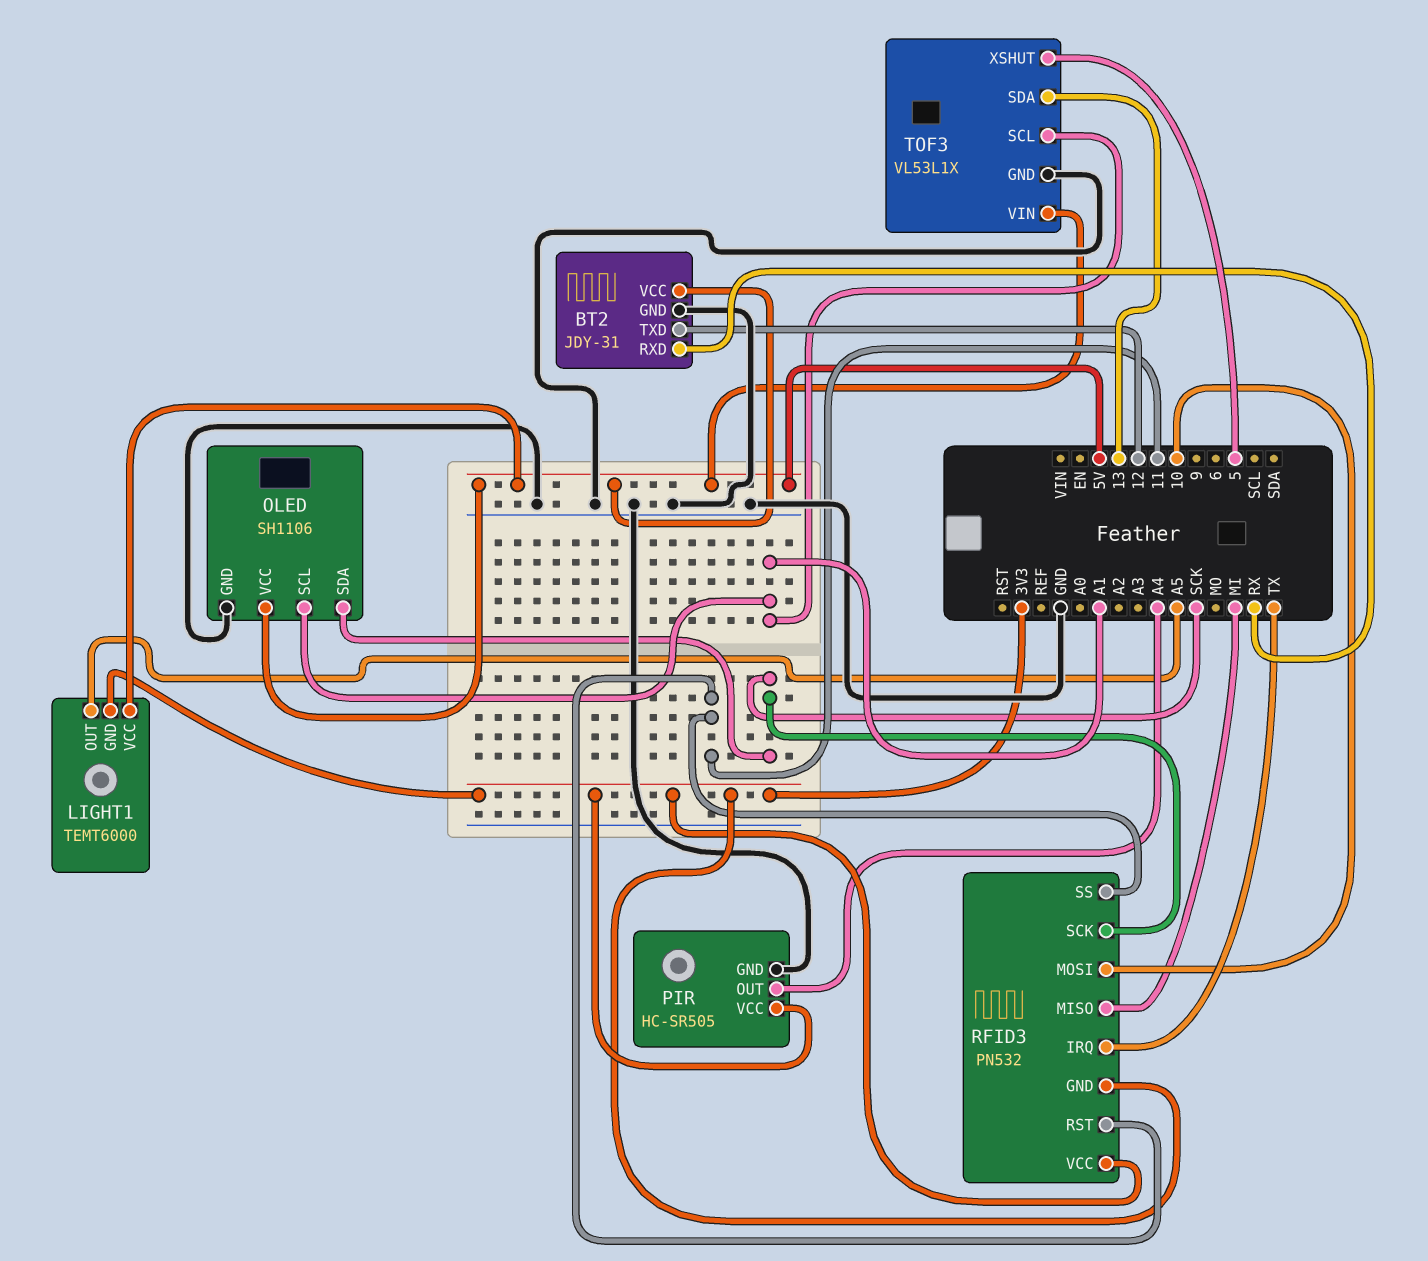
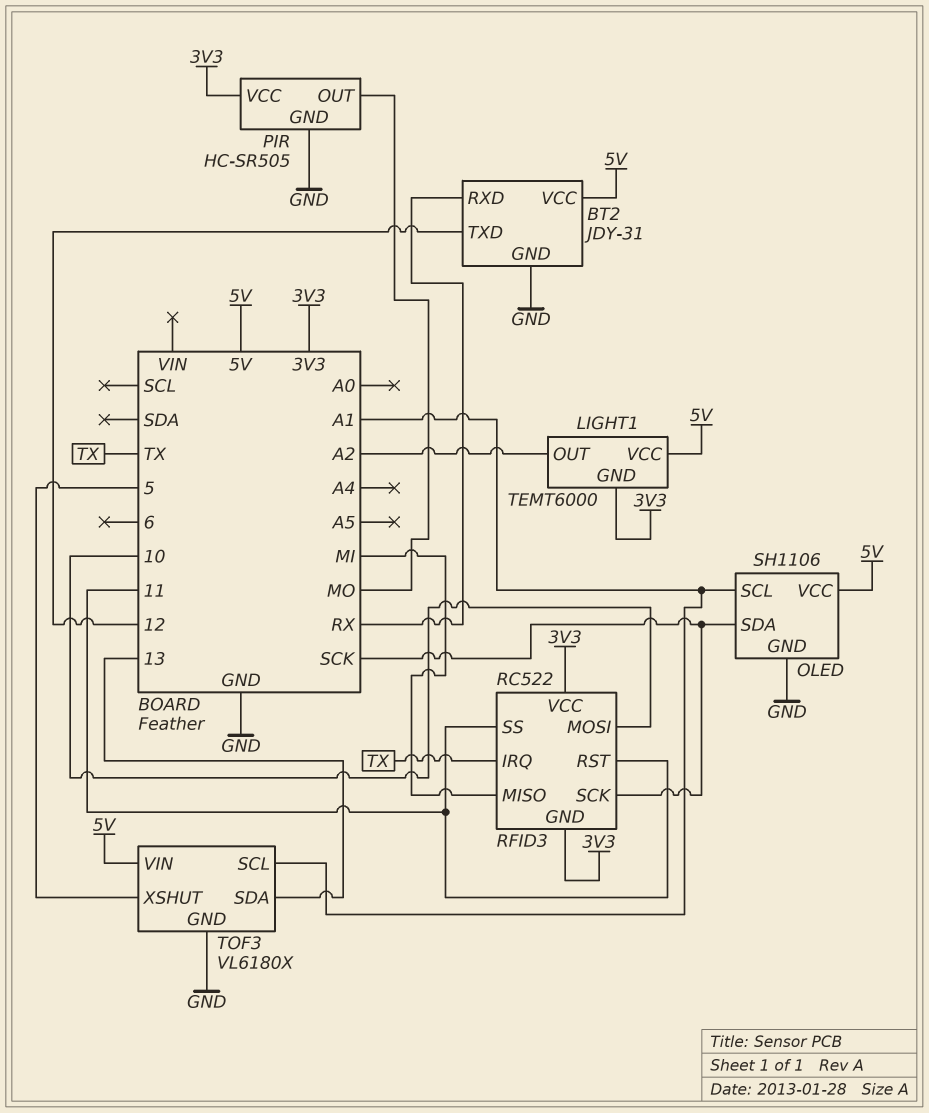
LIGHT1 pin OUT: A5 -> A2
PIR pin OUT: A4 -> MO
RFID3: PN532 -> RC522
TOF3: VL53L1X -> VL6180X

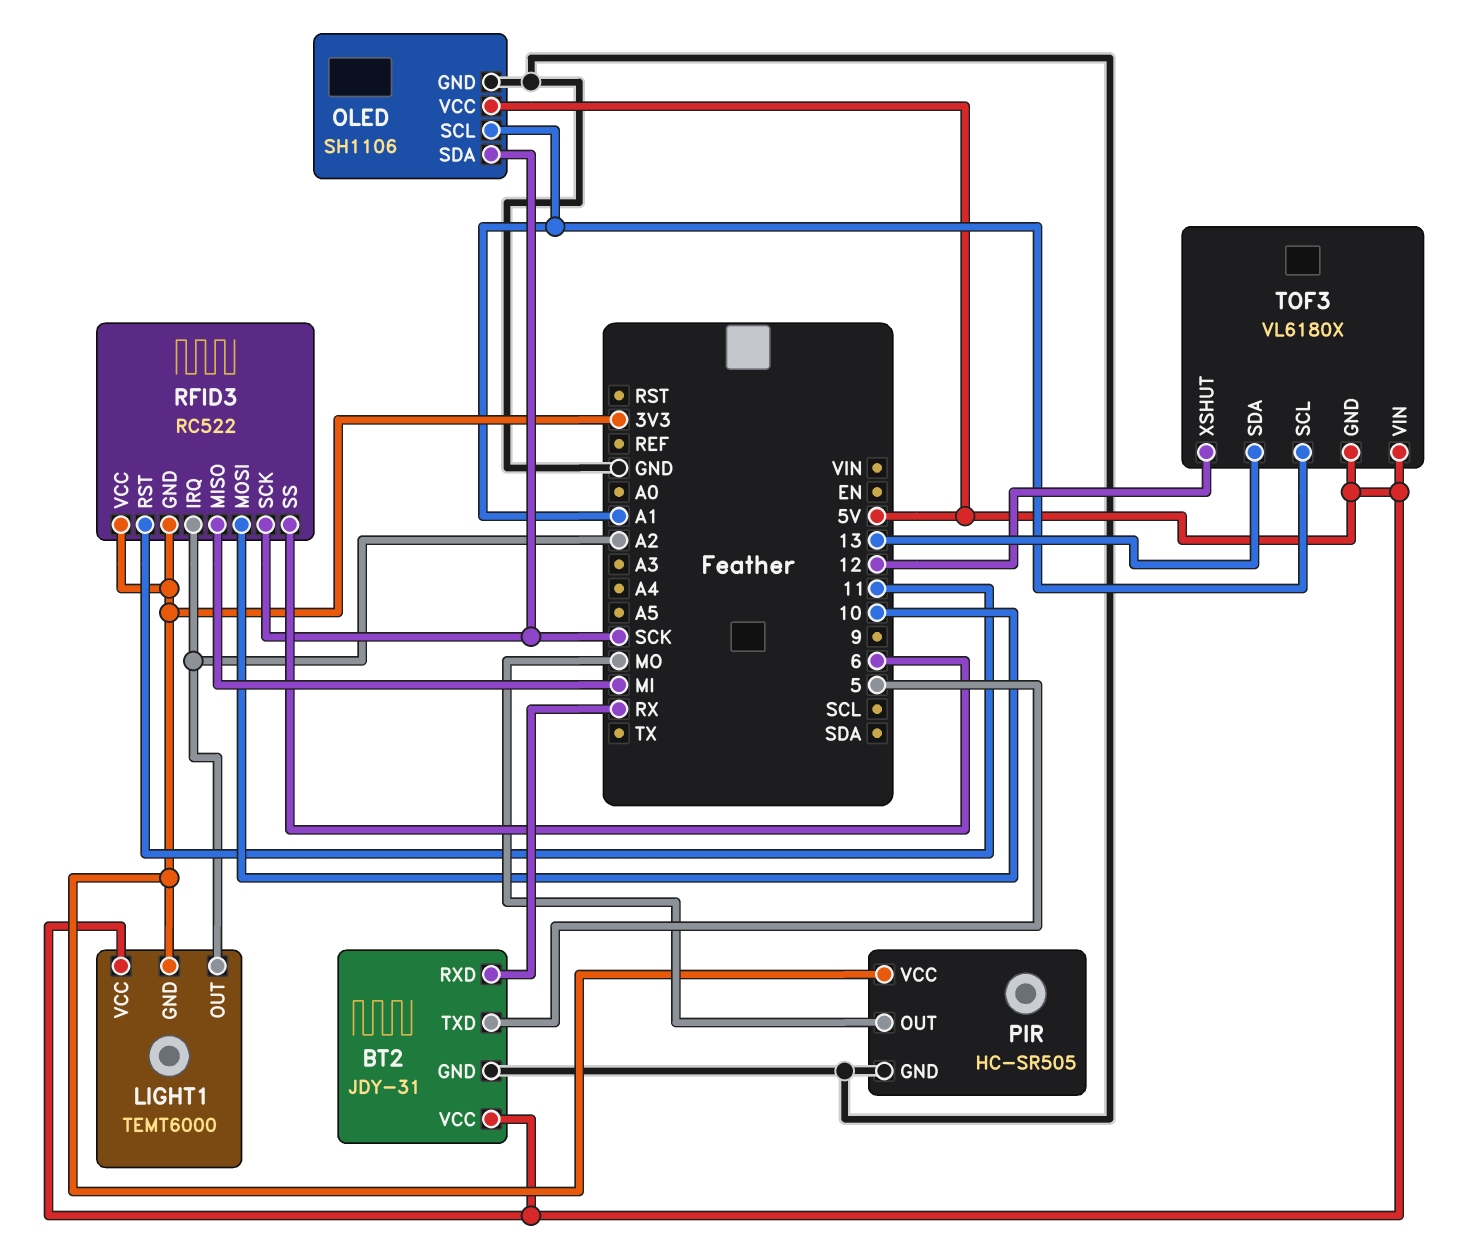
BT2 pin TXD: 12 -> 5
RFID3 pin IRQ: TX -> A2
RFID3 pin SS: 11 -> 6
TOF3 pin GND: GND -> 5V
TOF3 pin XSHUT: 5 -> 12

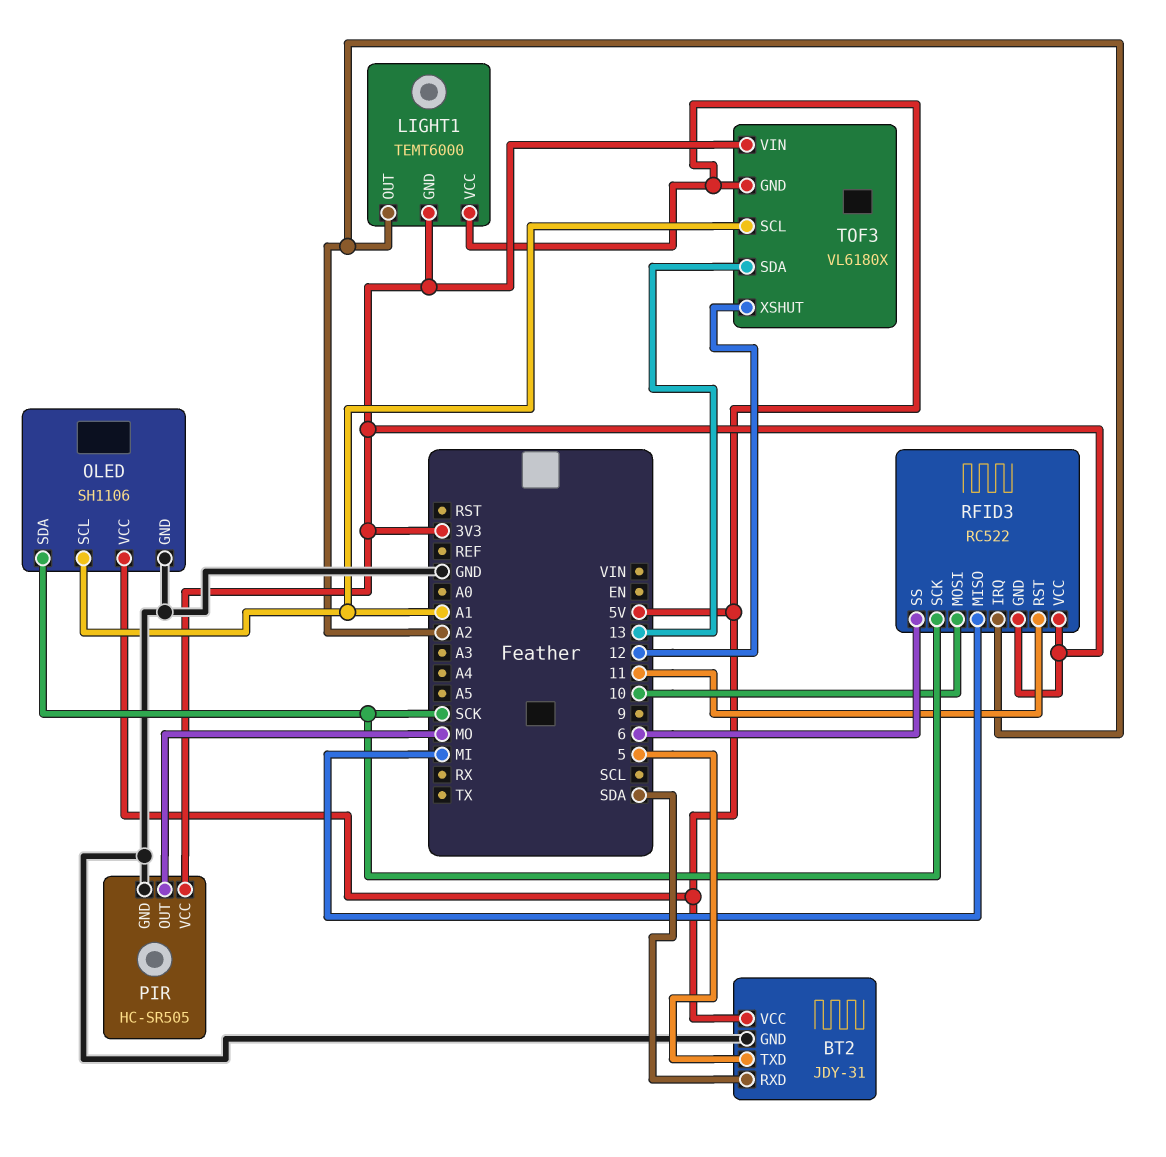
BT2 pin RXD: RX -> SDA
TOF3 pin VIN: 5V -> 3V3

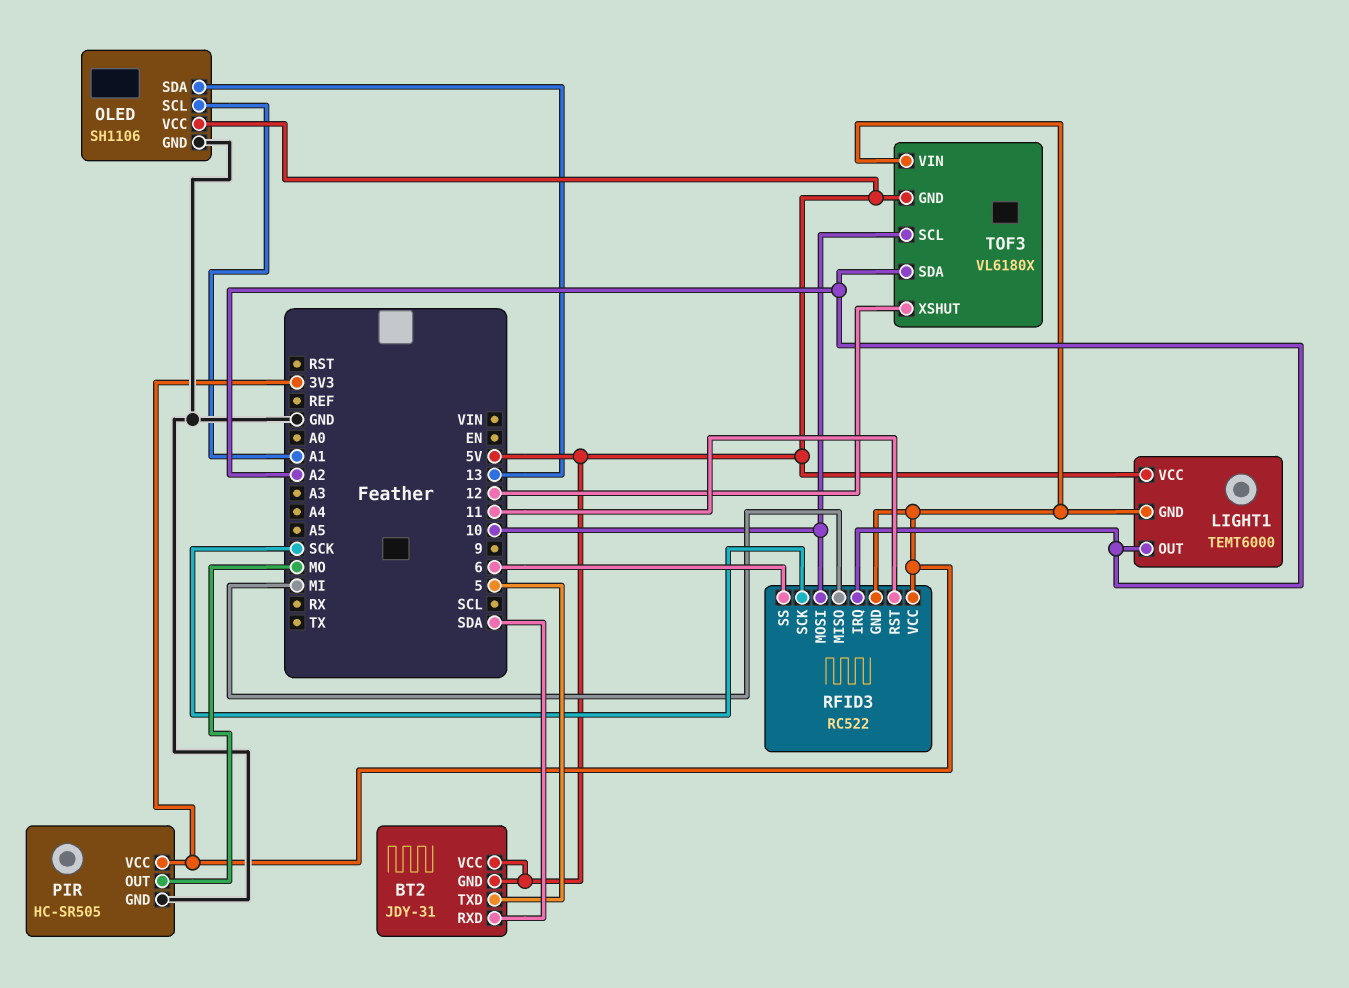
BT2 pin GND: GND -> 5V
OLED pin SDA: SCK -> 13
TOF3 pin SCL: A1 -> 10
TOF3 pin SDA: 13 -> A2

